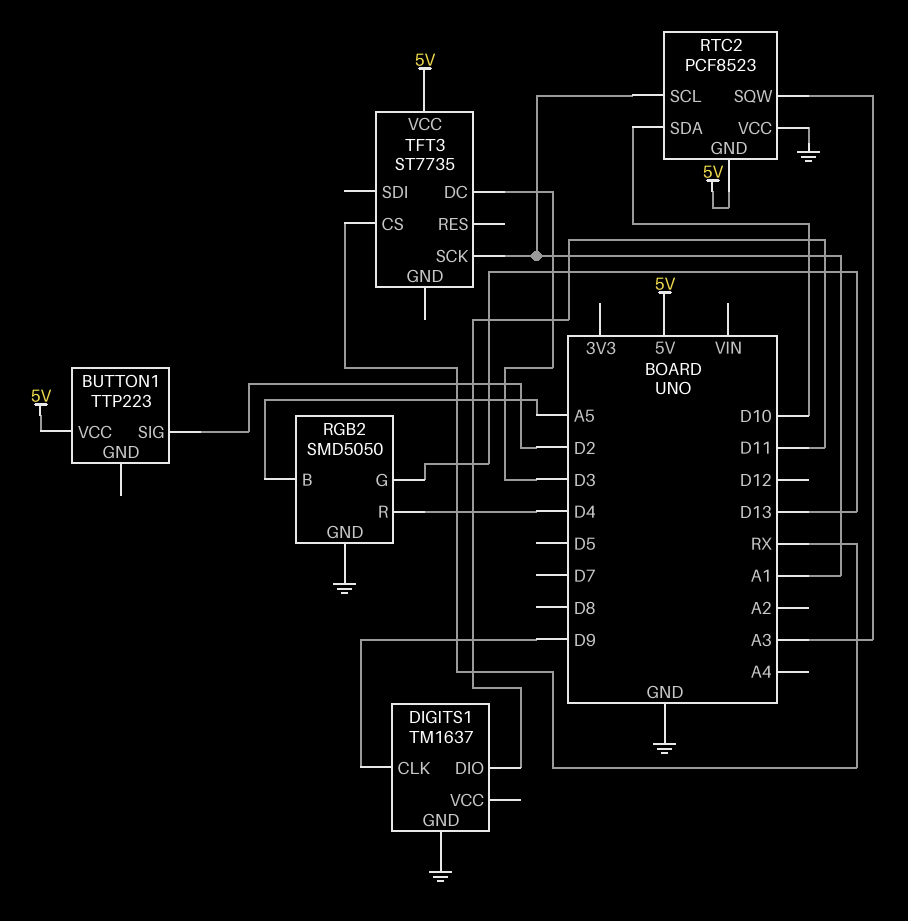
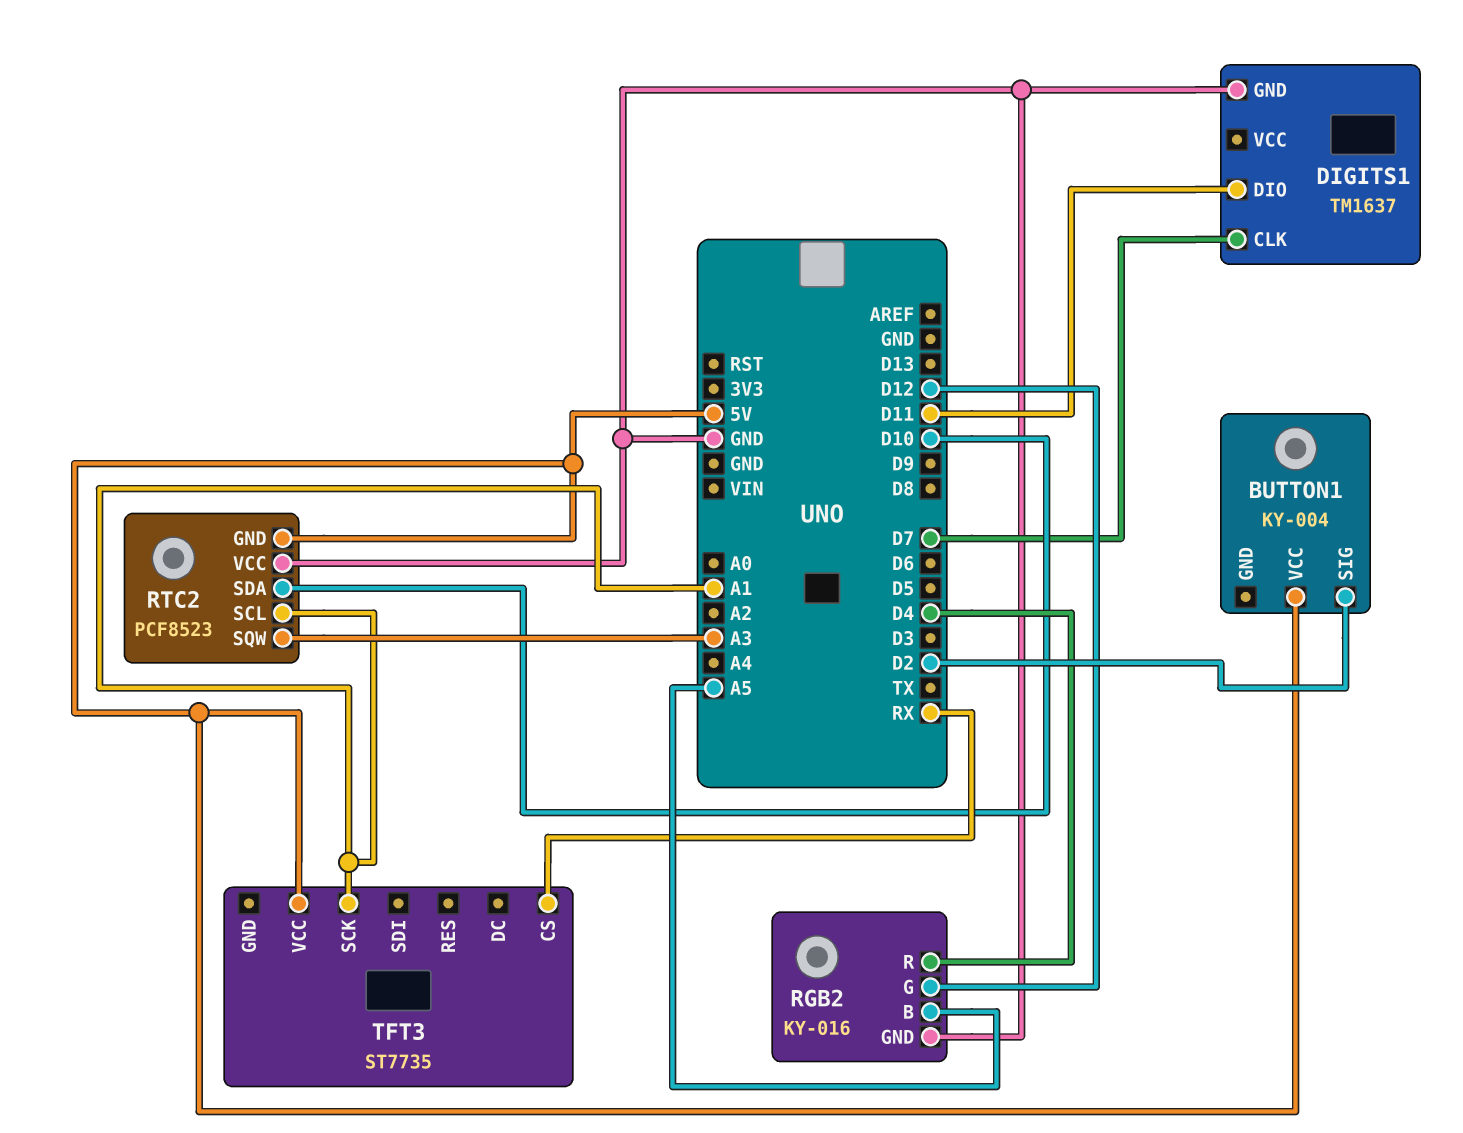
BUTTON1: TTP223 -> KY-004
DIGITS1 pin CLK: D9 -> D7
RGB2: SMD5050 -> KY-016
RGB2 pin G: D13 -> D12
TFT3 pin DC: D3 -> none

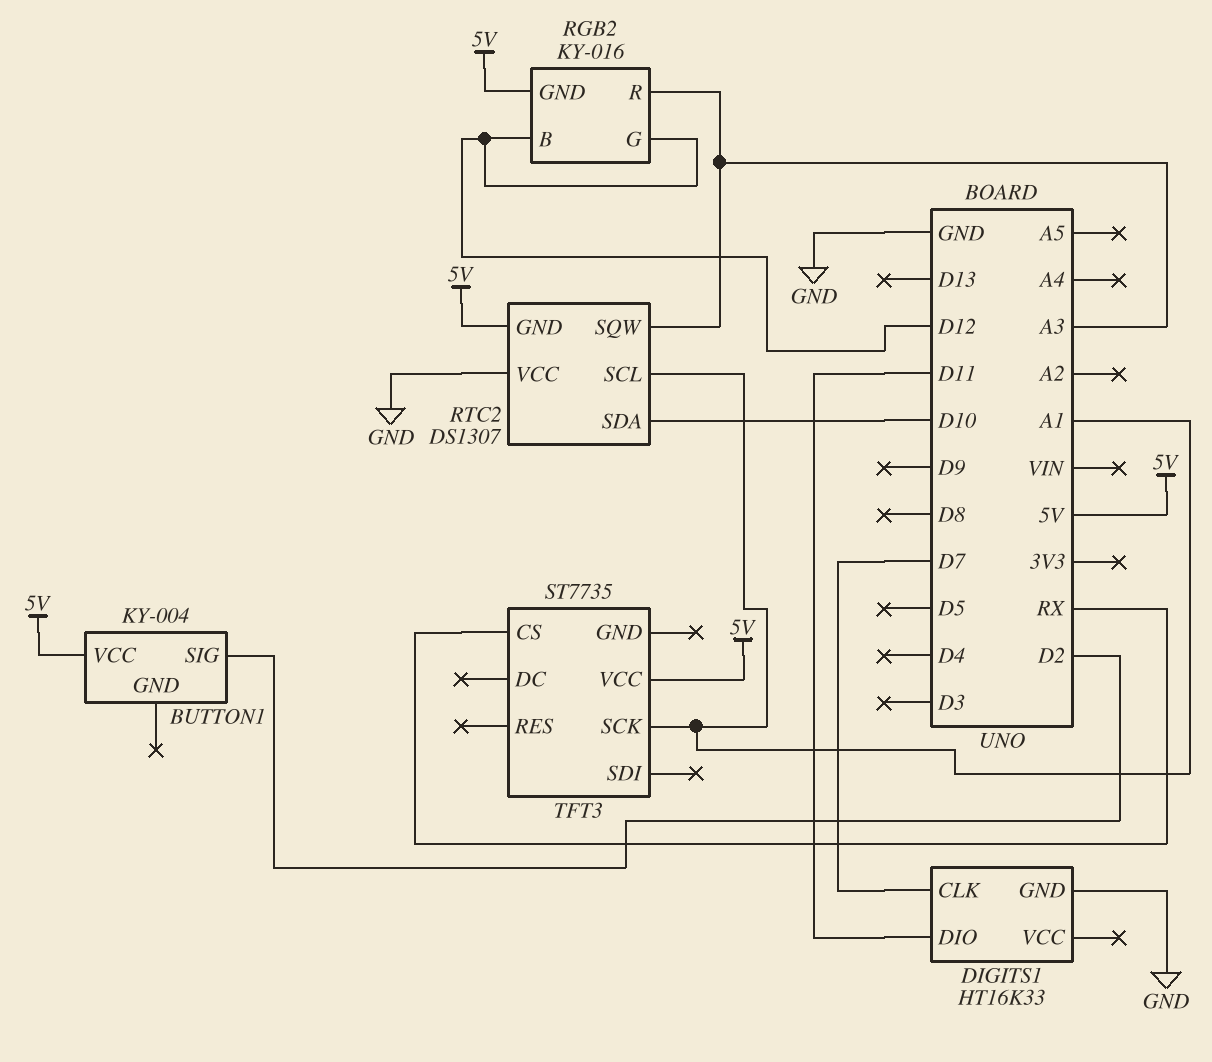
DIGITS1: TM1637 -> HT16K33
RGB2 pin B: A5 -> D12
RGB2 pin GND: GND -> 5V
RGB2 pin R: D4 -> A3
RTC2: PCF8523 -> DS1307

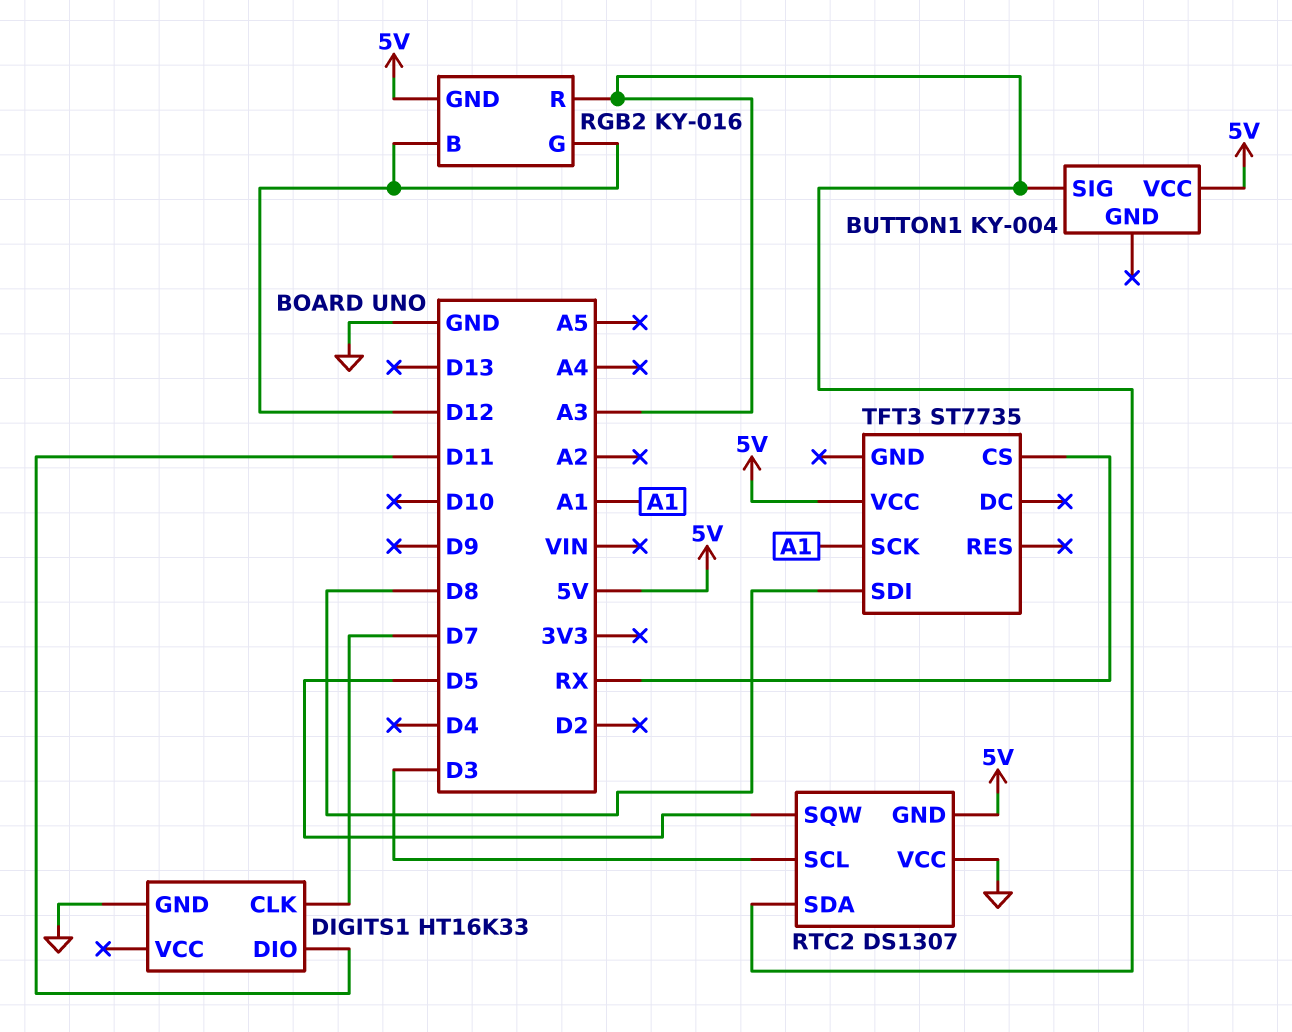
BUTTON1 pin SIG: D2 -> A3
RTC2 pin SCL: A1 -> D3
RTC2 pin SDA: D10 -> A3
RTC2 pin SQW: A3 -> D5
TFT3 pin SDI: none -> D8

